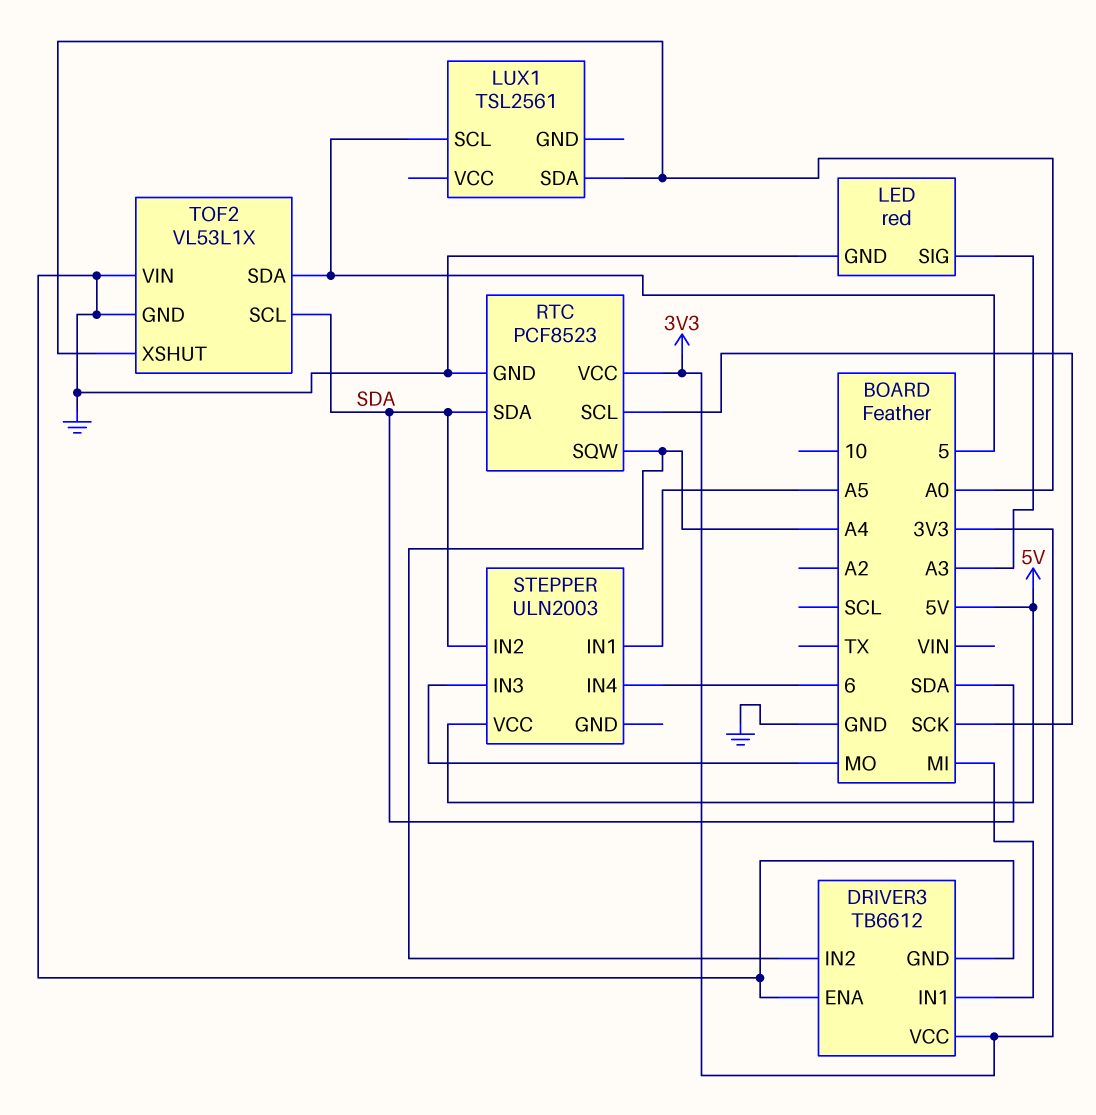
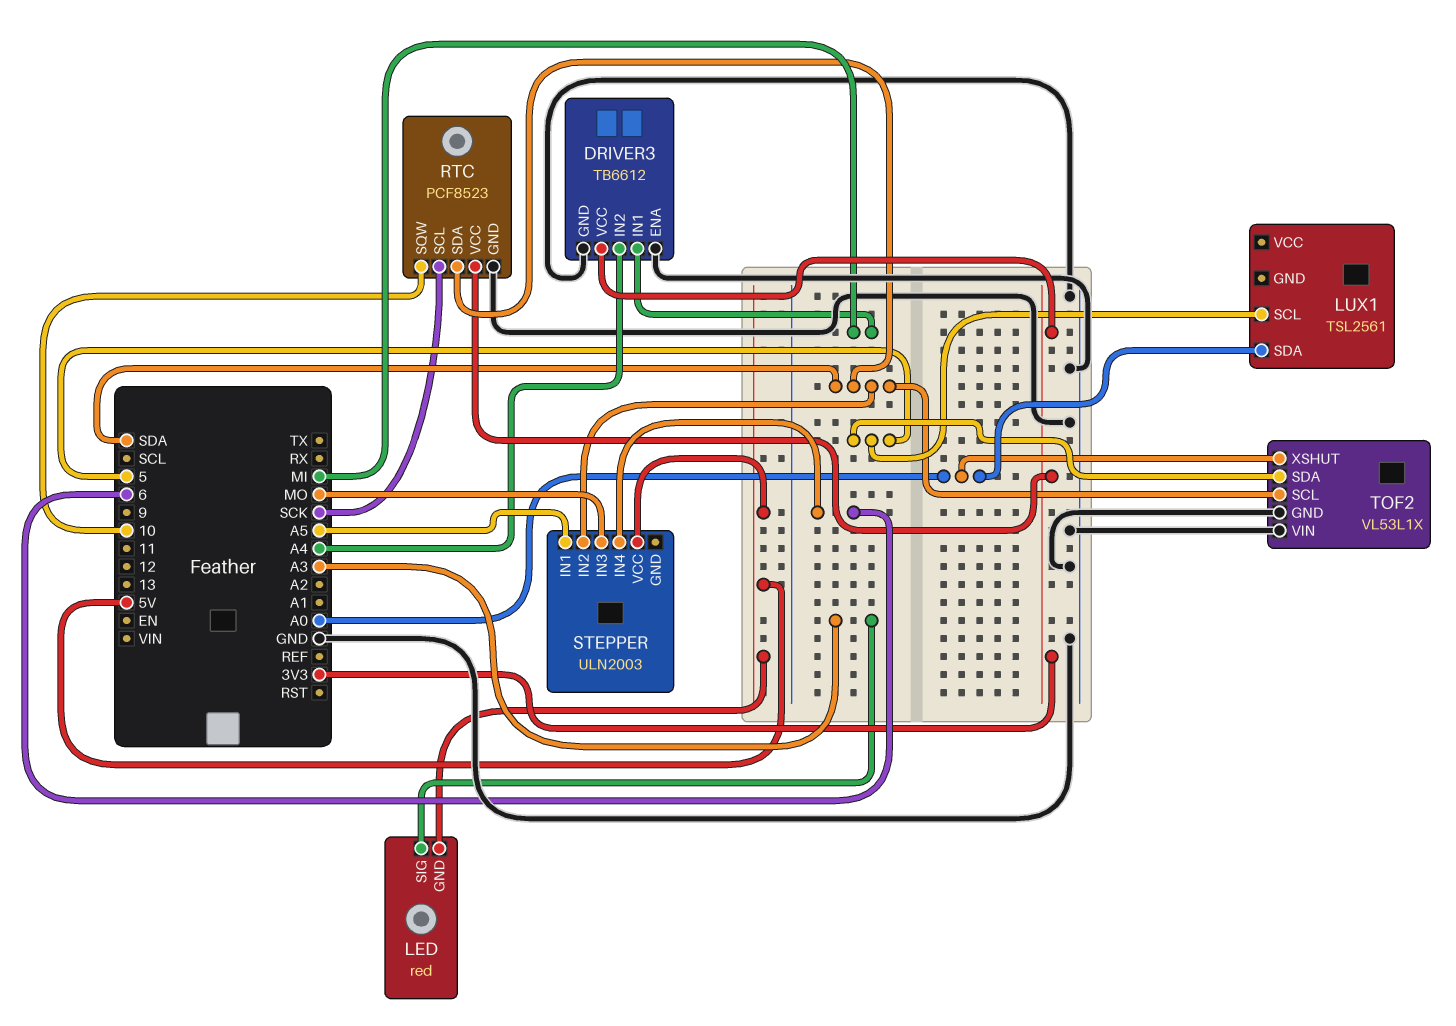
LED pin GND: GND -> 5V
RTC pin SQW: A4 -> 10

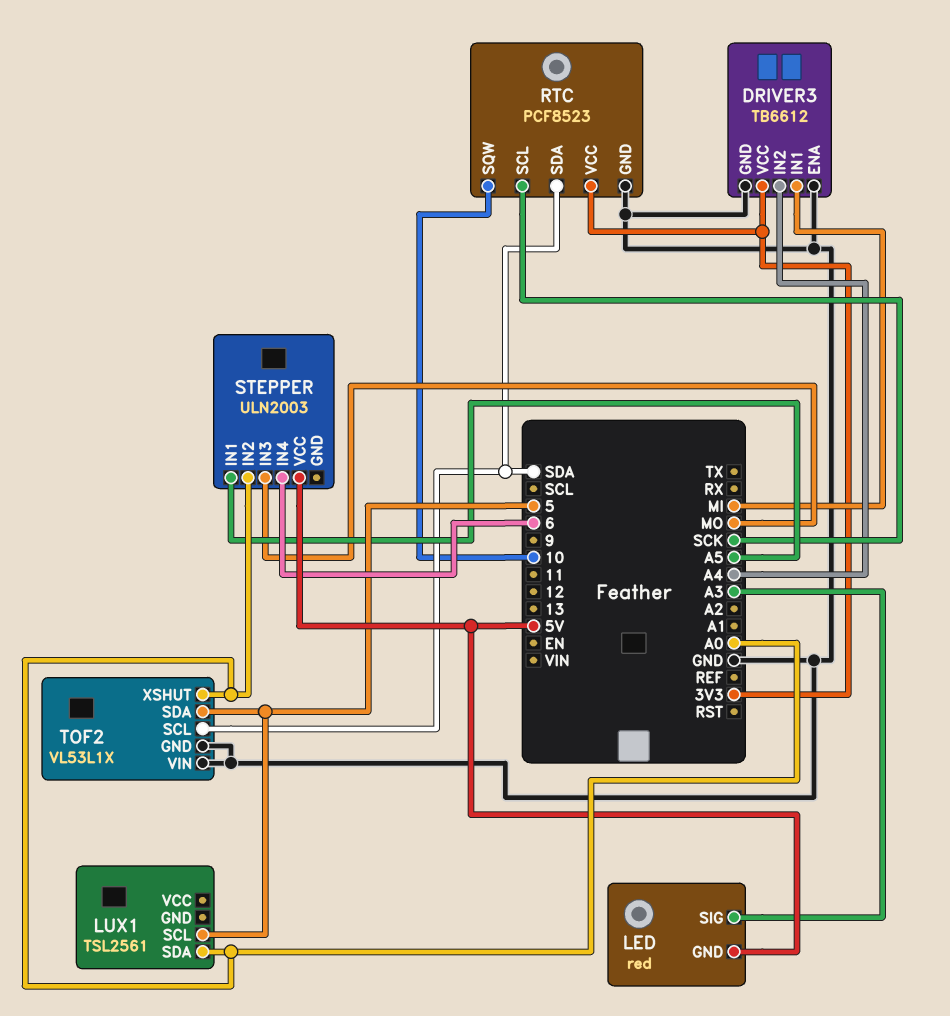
STEPPER pin IN2: SDA -> A0

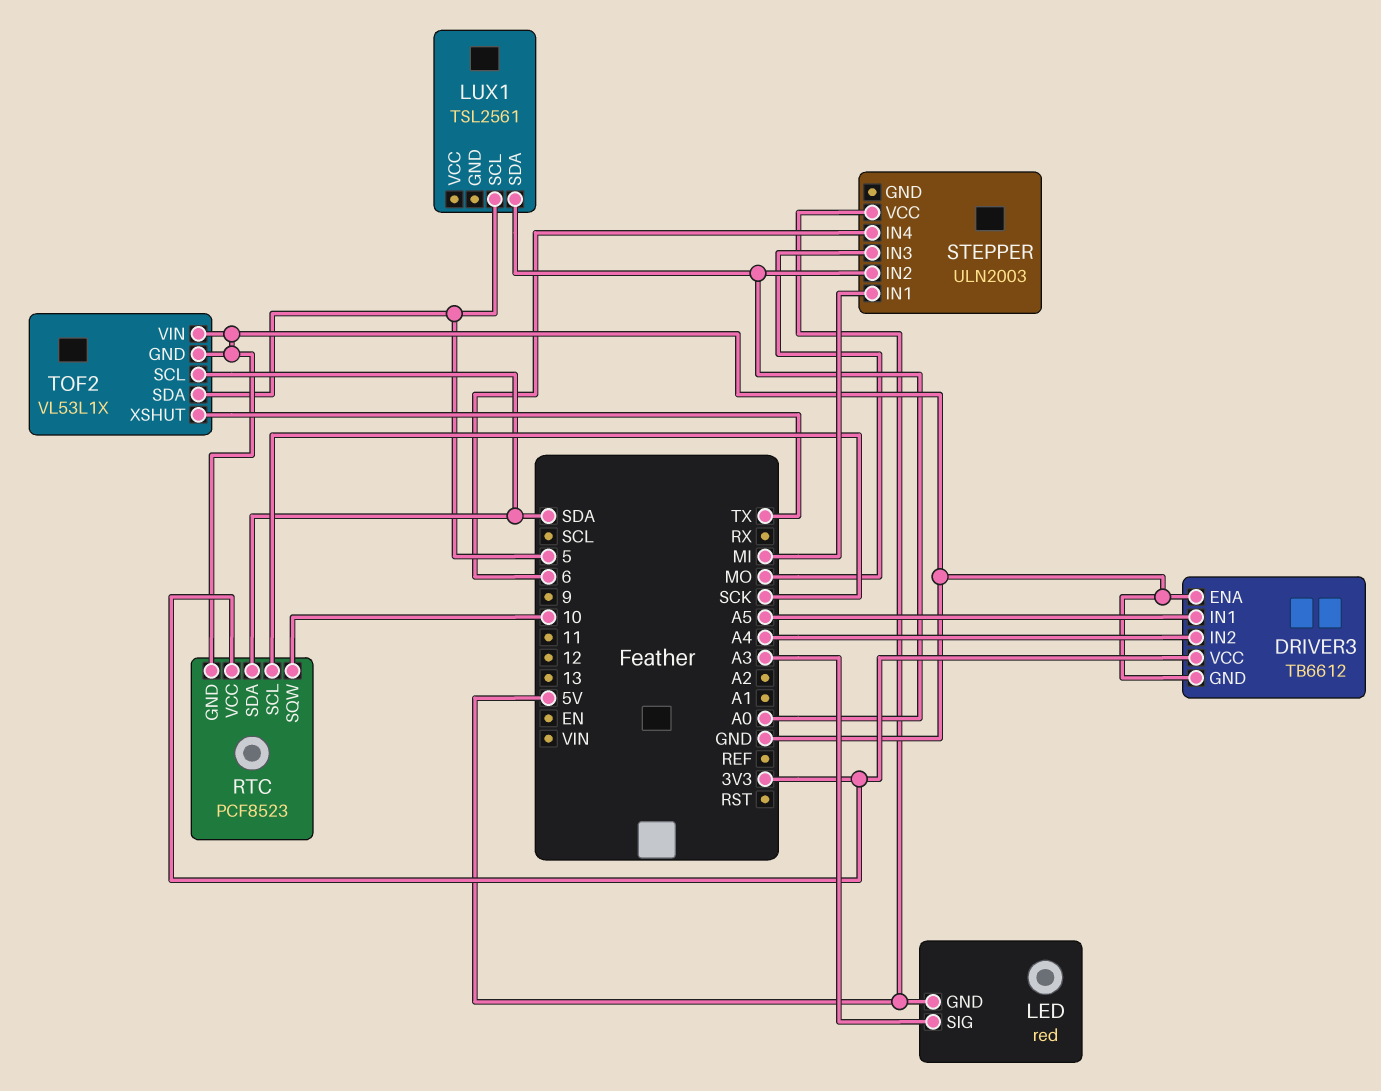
DRIVER3 pin IN1: MI -> A5
STEPPER pin IN1: A5 -> MI
TOF2 pin XSHUT: A0 -> TX

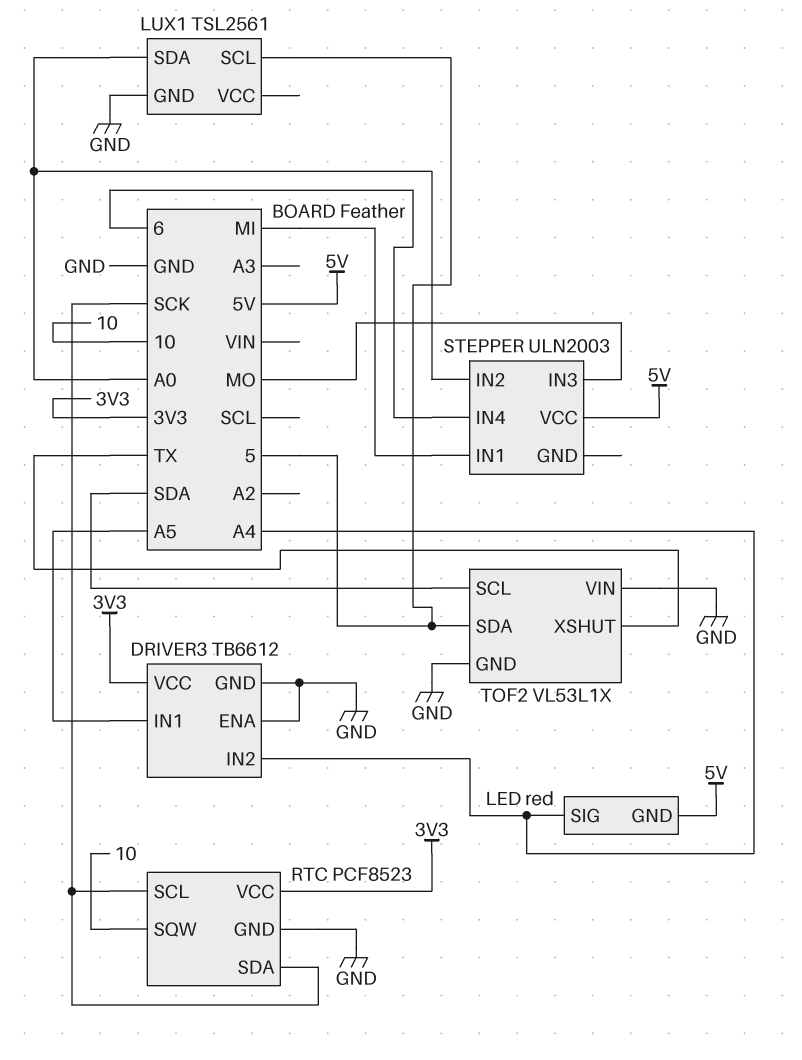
LED pin SIG: A3 -> A4
LUX1 pin GND: none -> GND
RTC pin SDA: SDA -> SCK

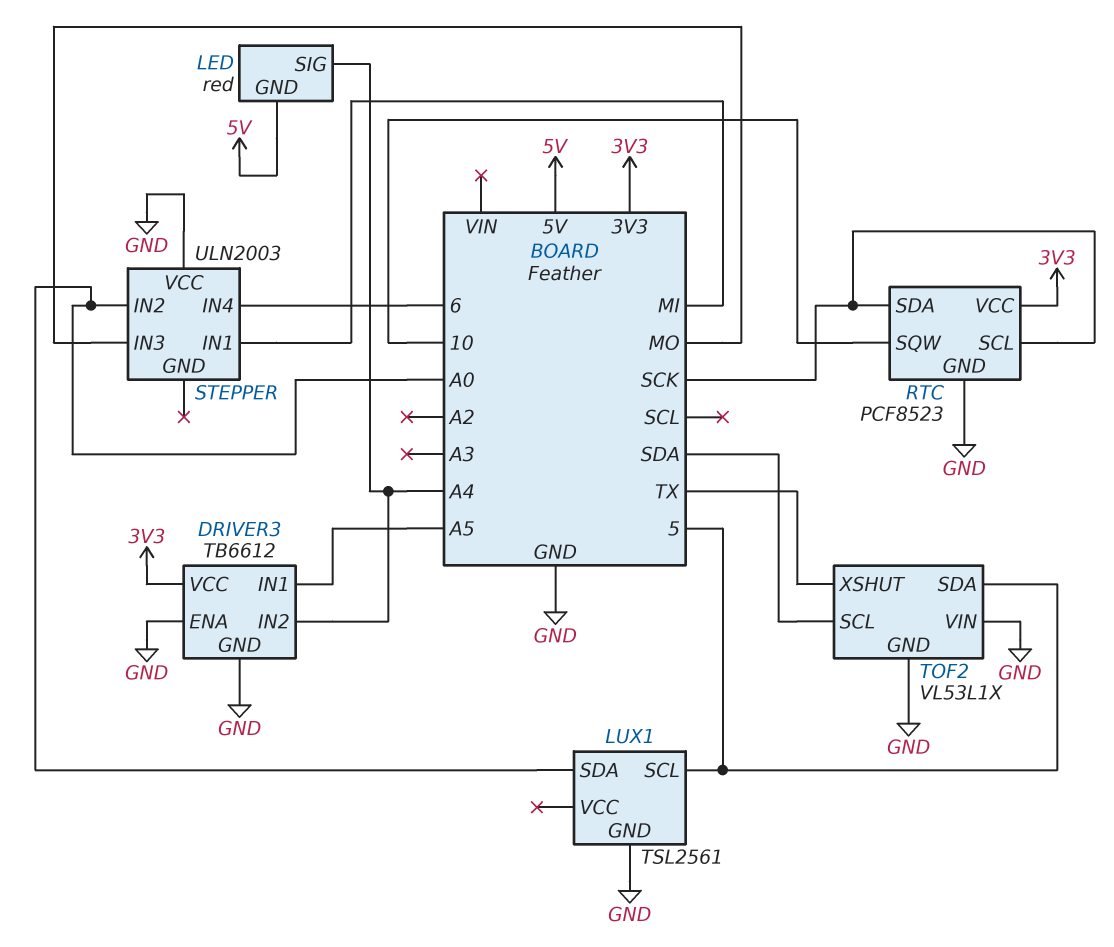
STEPPER pin VCC: 5V -> GND

